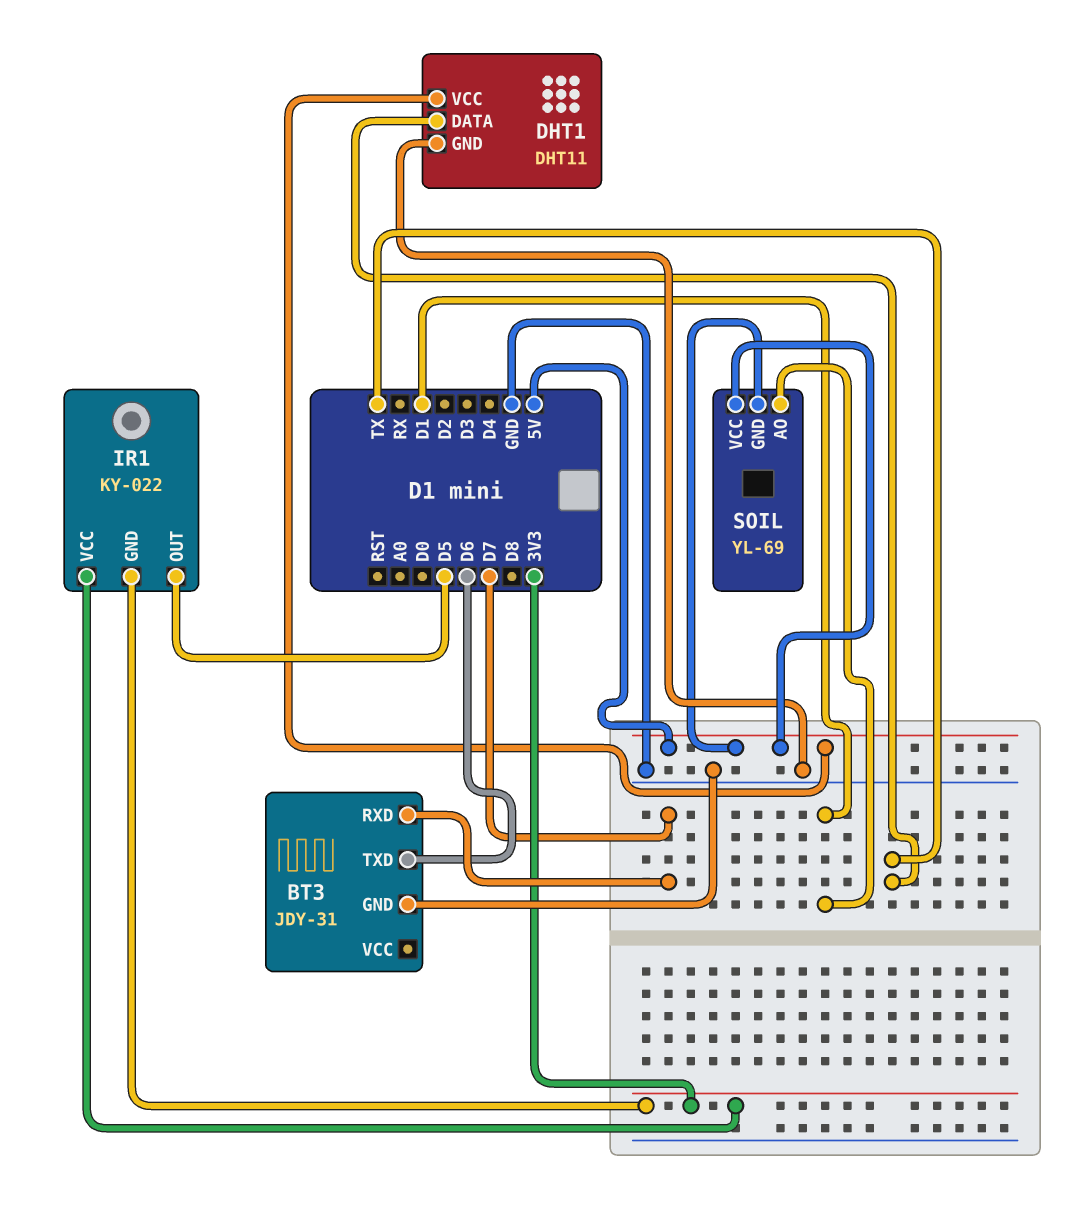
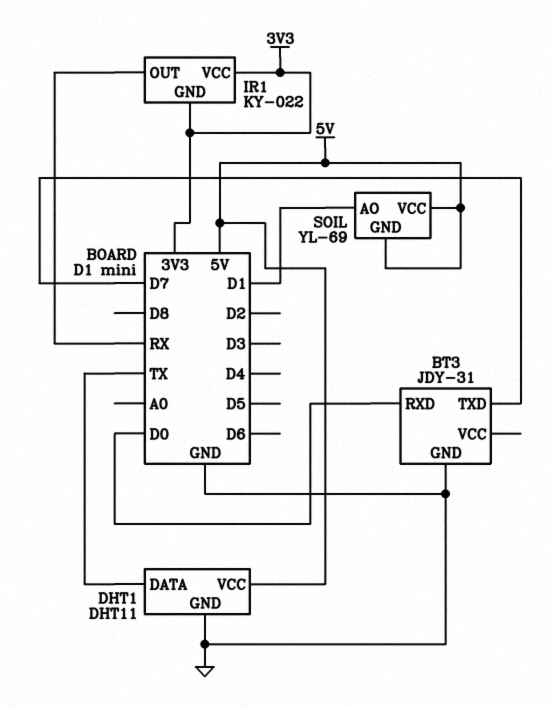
BT3 pin RXD: D7 -> D0
BT3 pin TXD: D6 -> D7
IR1 pin OUT: D5 -> RX

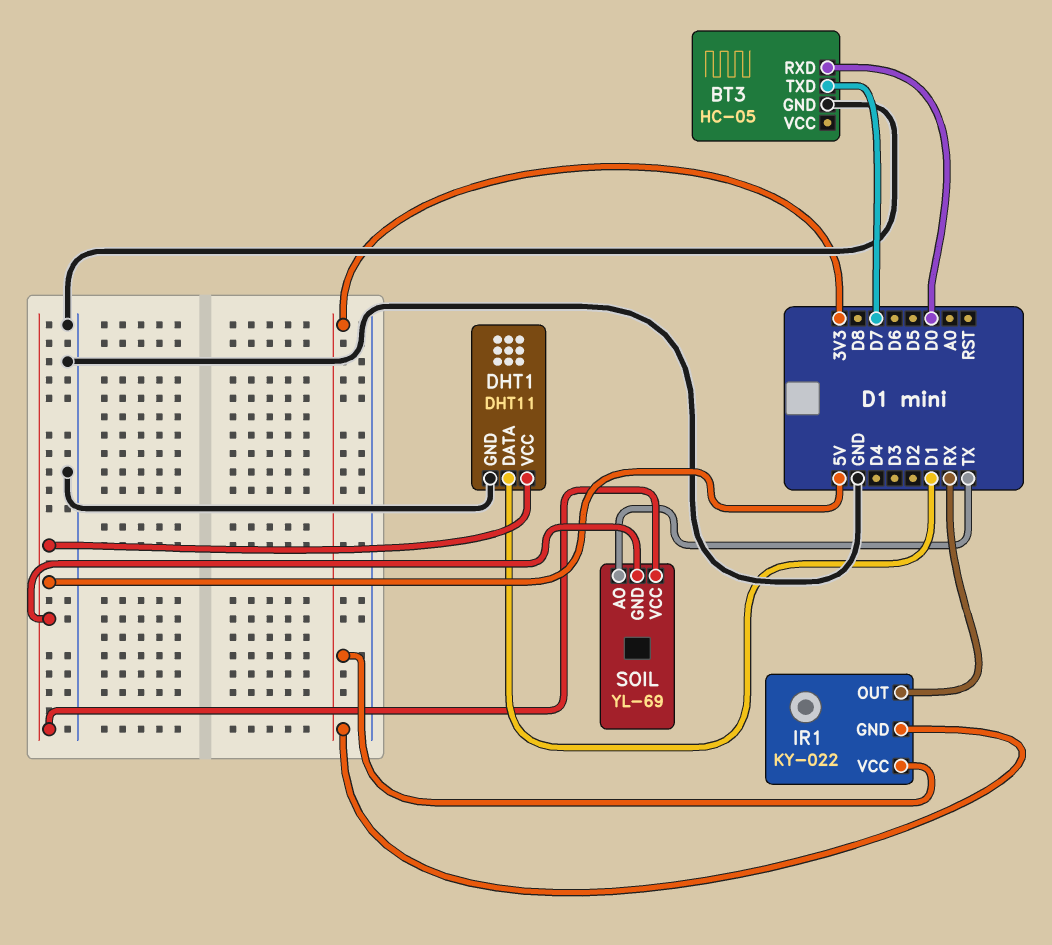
BT3: JDY-31 -> HC-05
DHT1 pin DATA: TX -> D1
SOIL pin AO: D1 -> TX

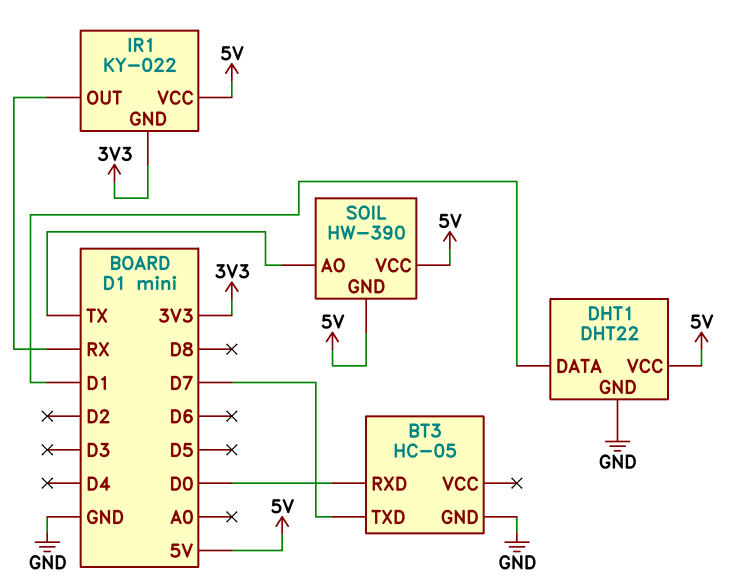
DHT1: DHT11 -> DHT22
IR1 pin VCC: 3V3 -> 5V
SOIL: YL-69 -> HW-390

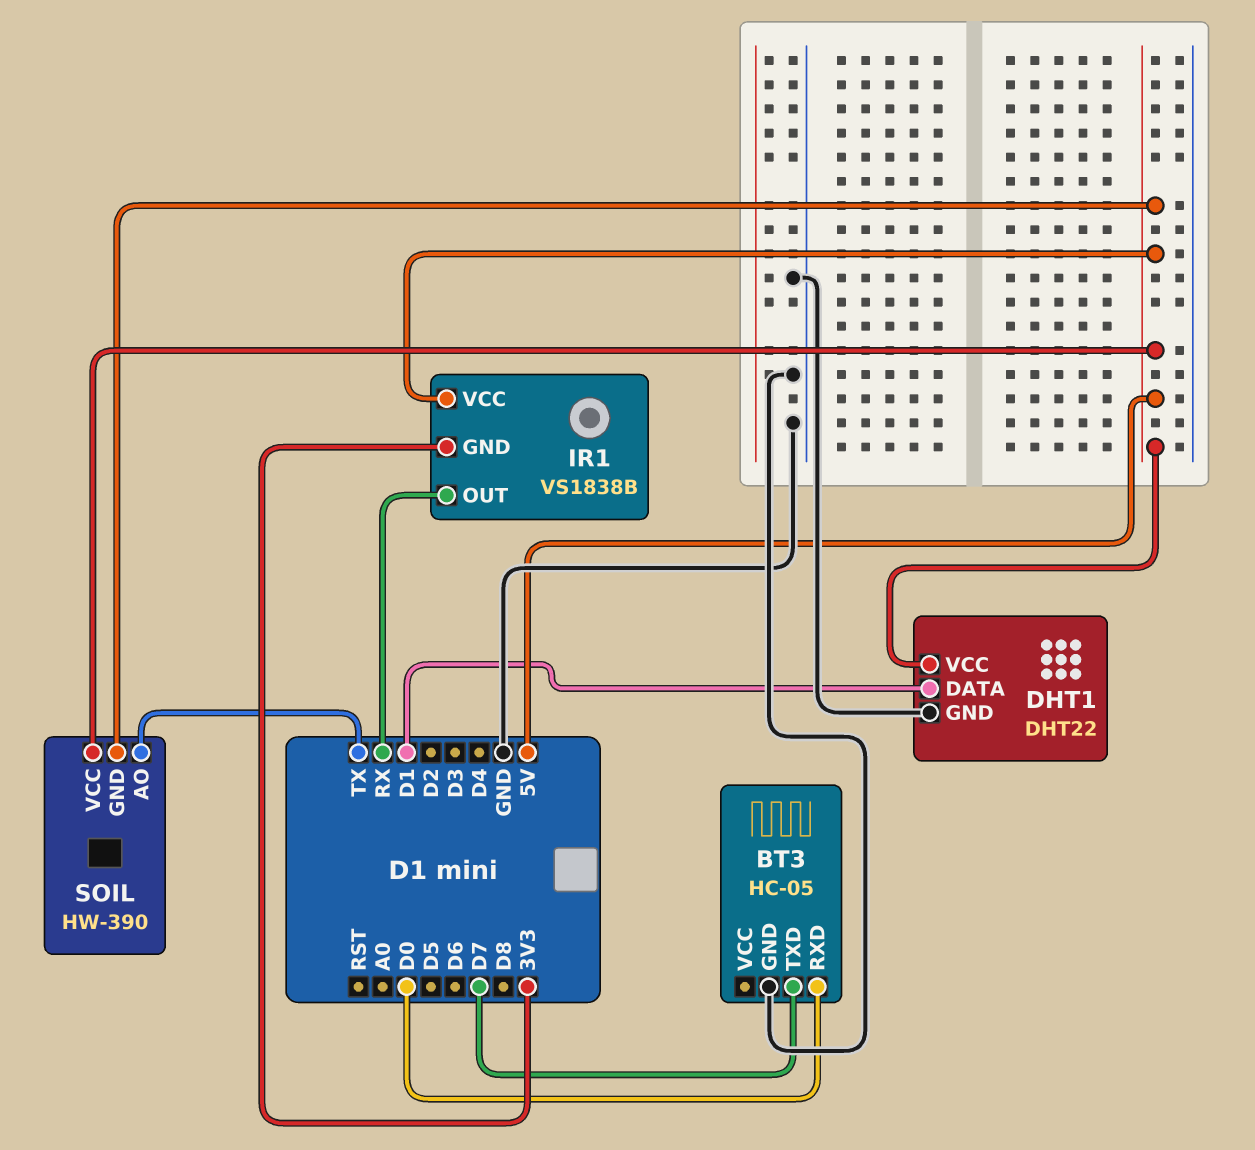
IR1: KY-022 -> VS1838B

